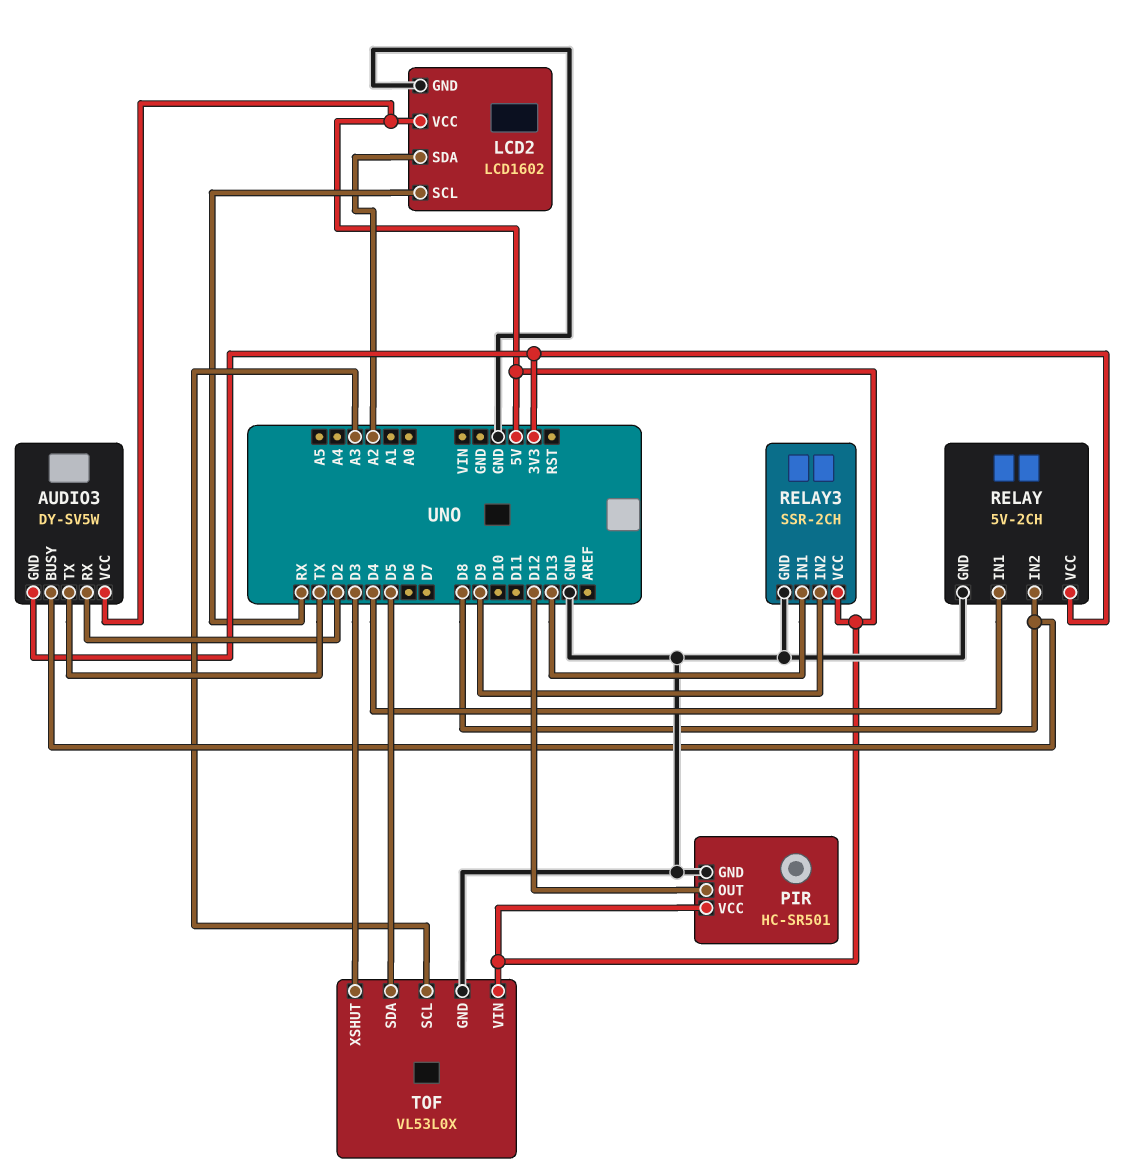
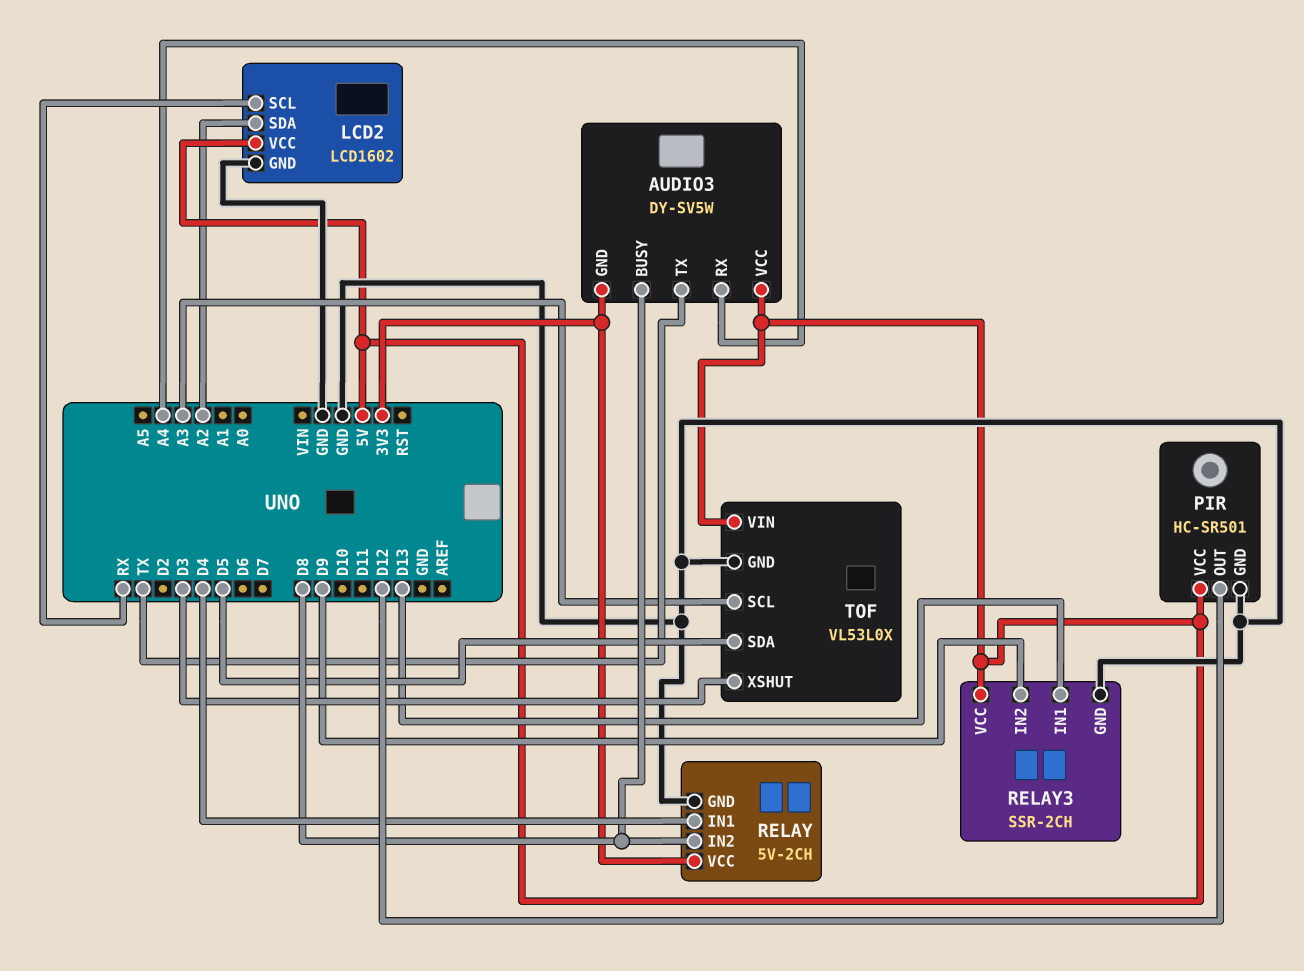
AUDIO3 pin RX: D2 -> A4

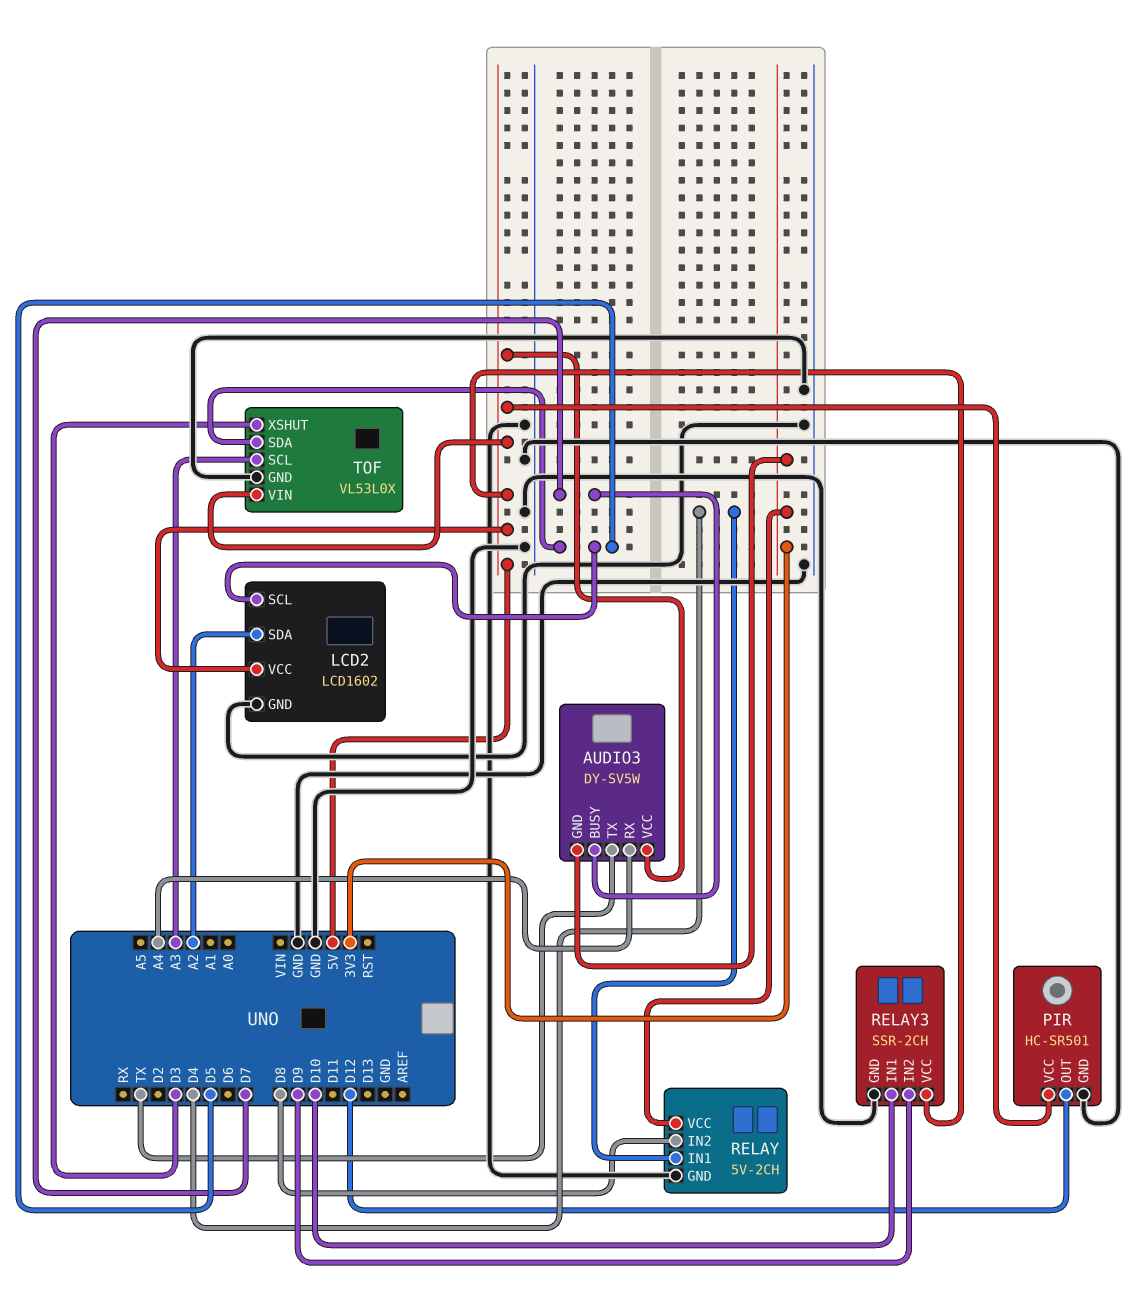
AUDIO3 pin BUSY: D8 -> D7
LCD2 pin SCL: RX -> D5
RELAY3 pin IN1: D13 -> D10

